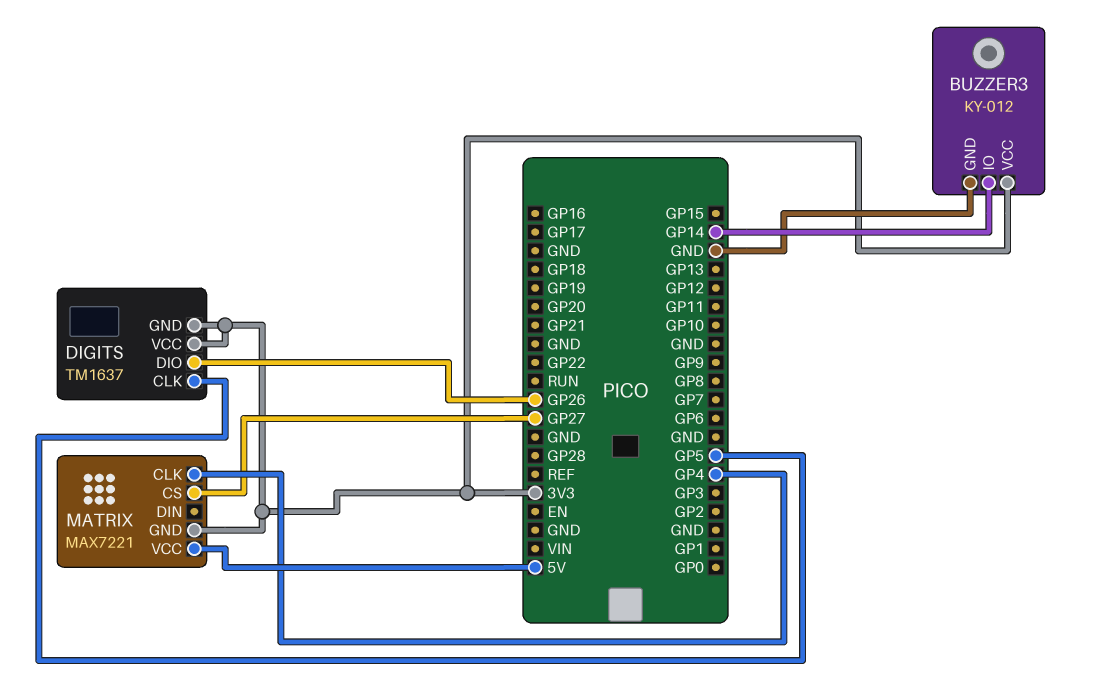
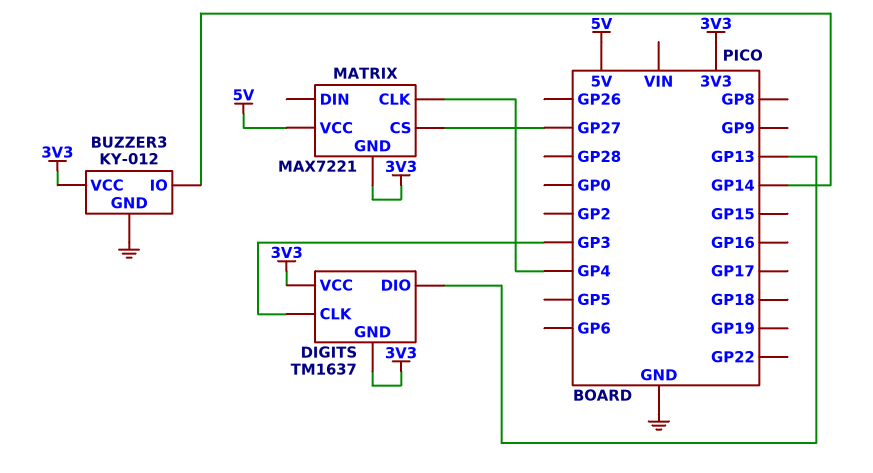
DIGITS pin CLK: GP5 -> GP3
DIGITS pin DIO: GP26 -> GP13

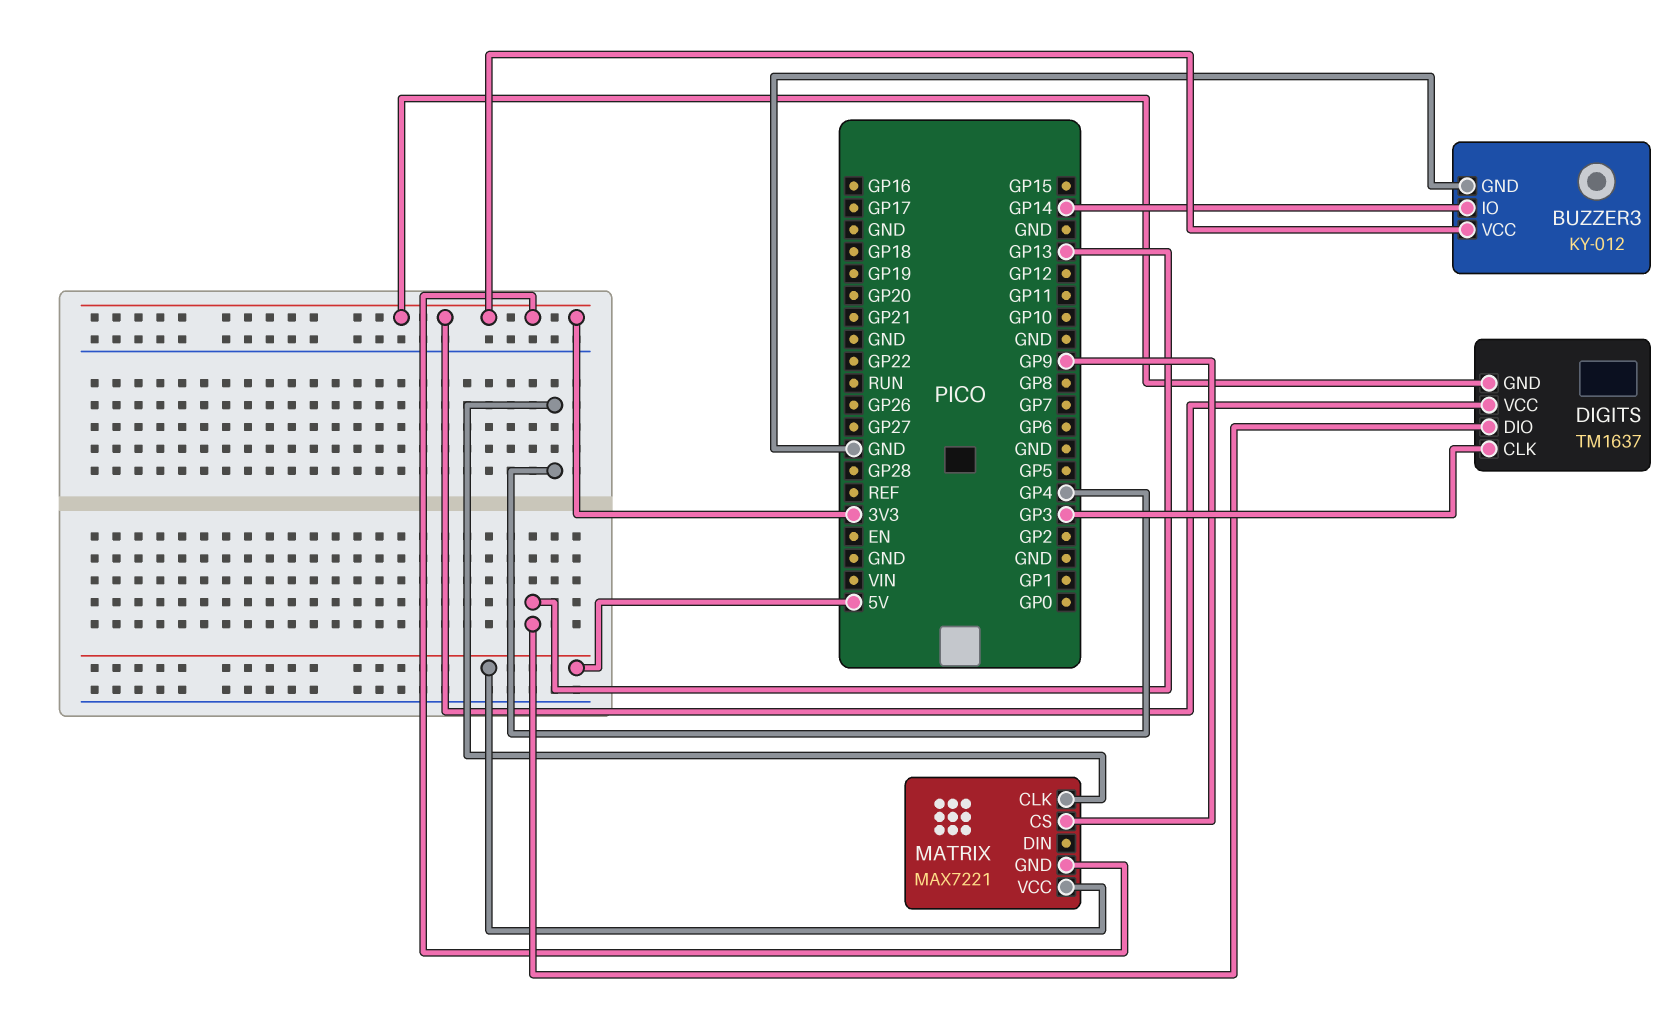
MATRIX pin CS: GP27 -> GP9

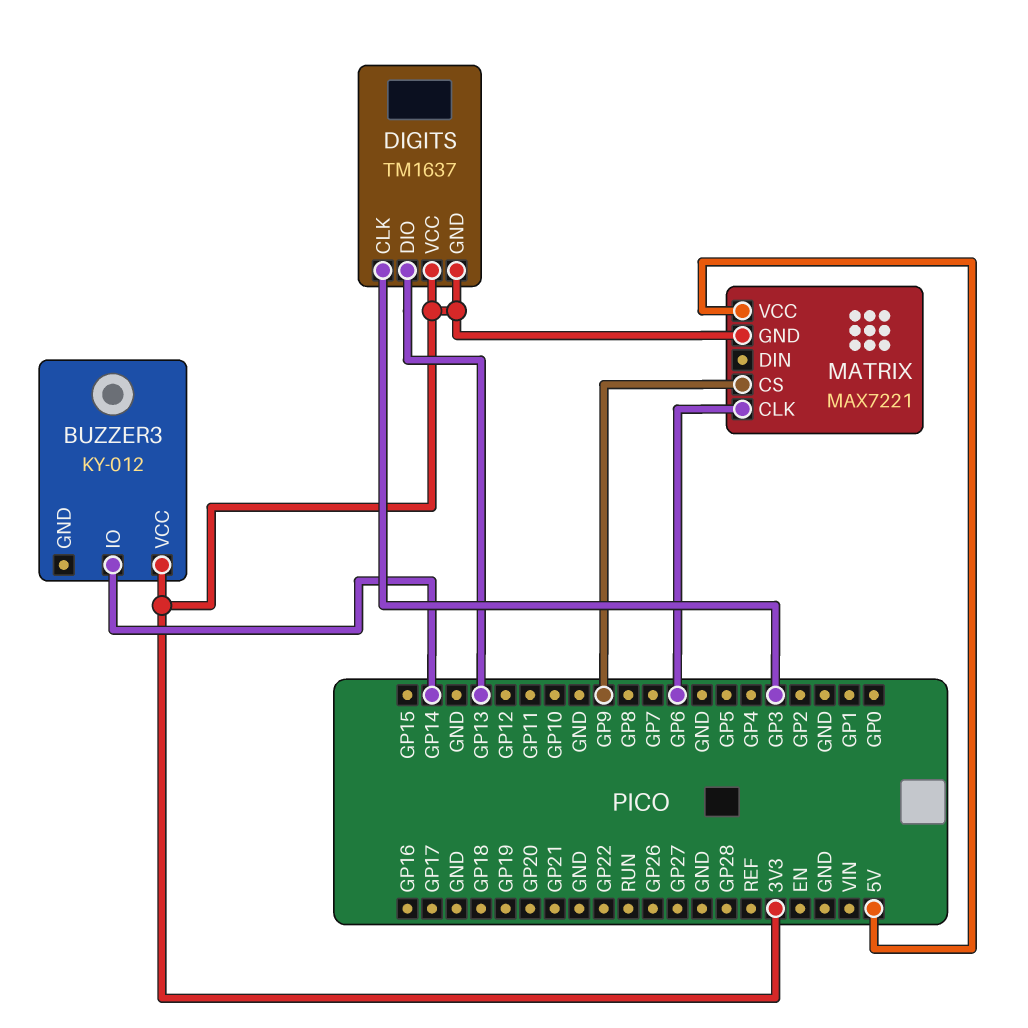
BUZZER3 pin GND: GND -> none
MATRIX pin CLK: GP4 -> GP6

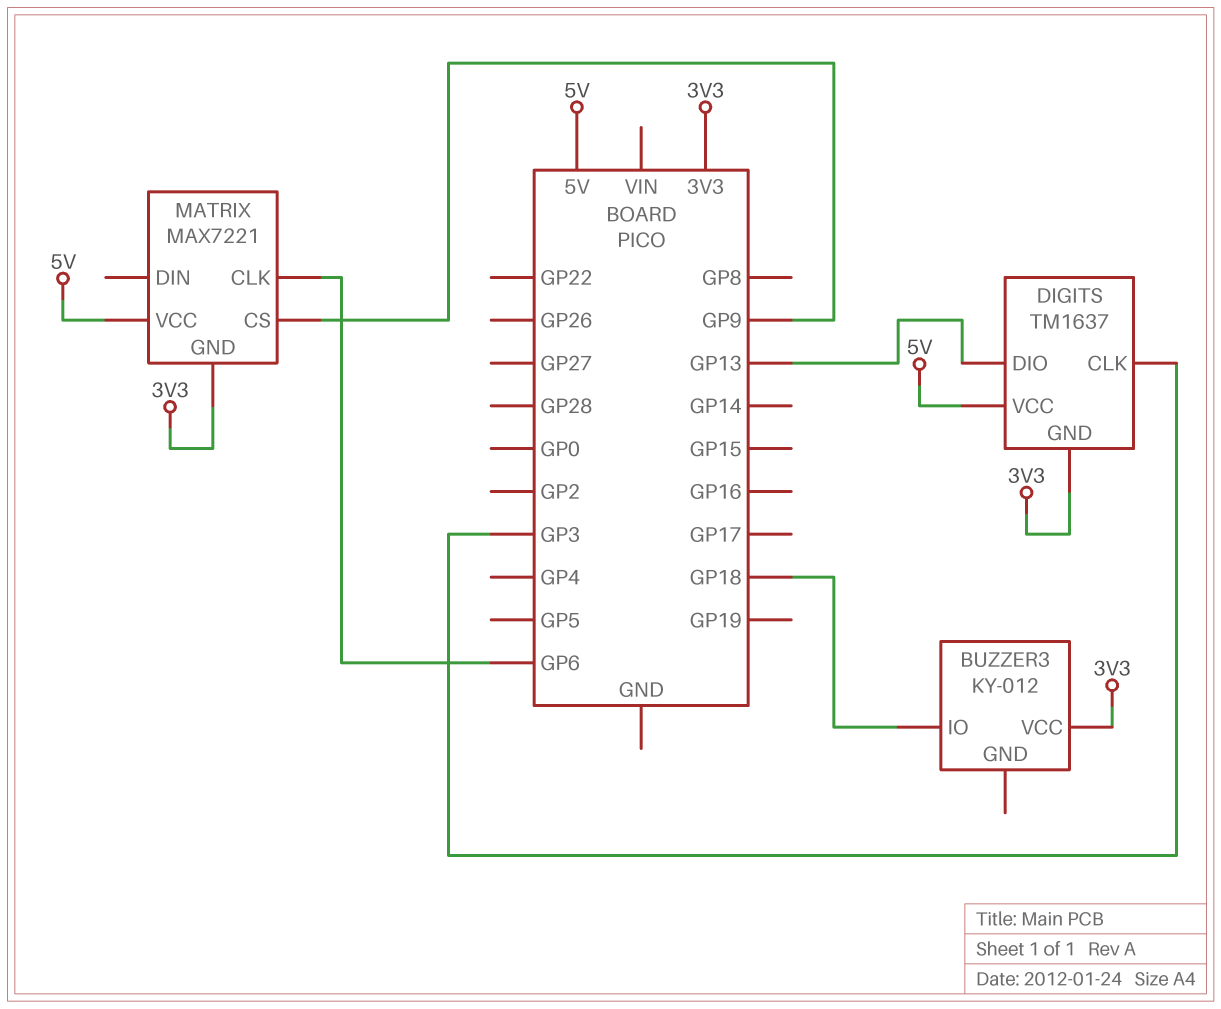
BUZZER3 pin IO: GP14 -> GP18
DIGITS pin VCC: 3V3 -> 5V

